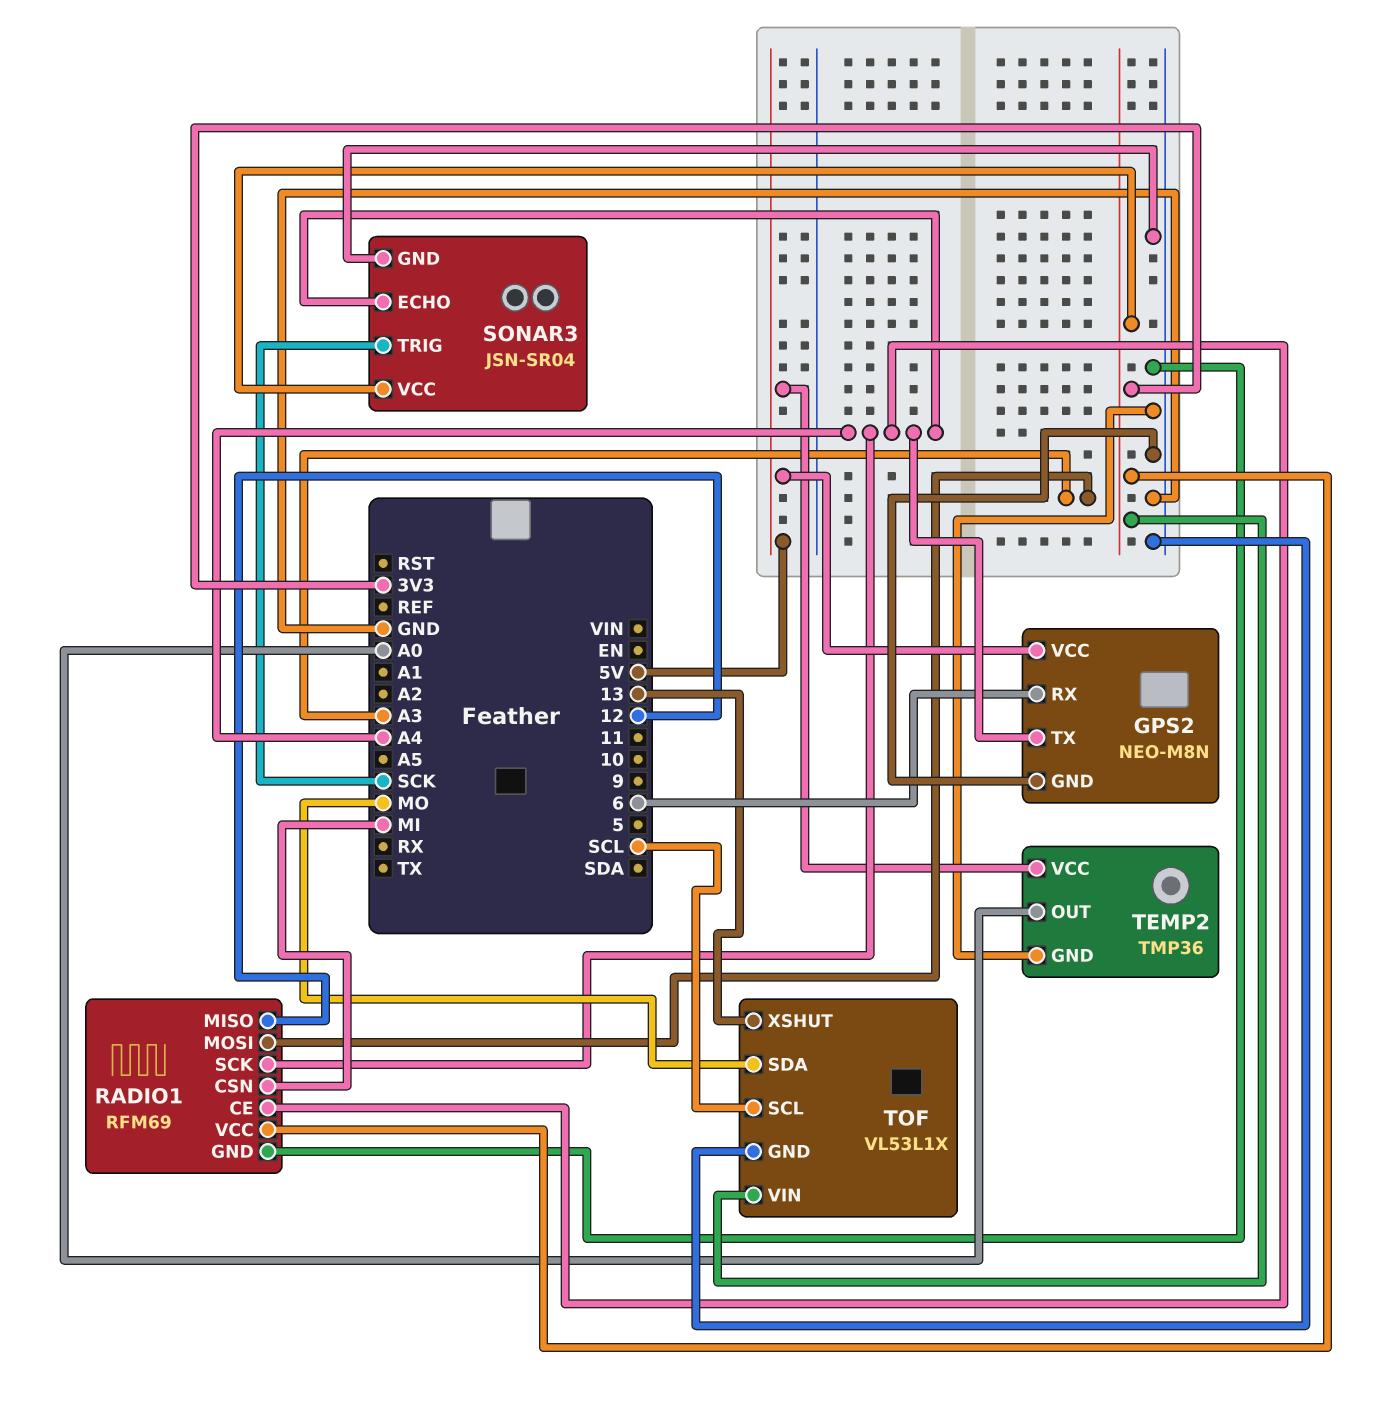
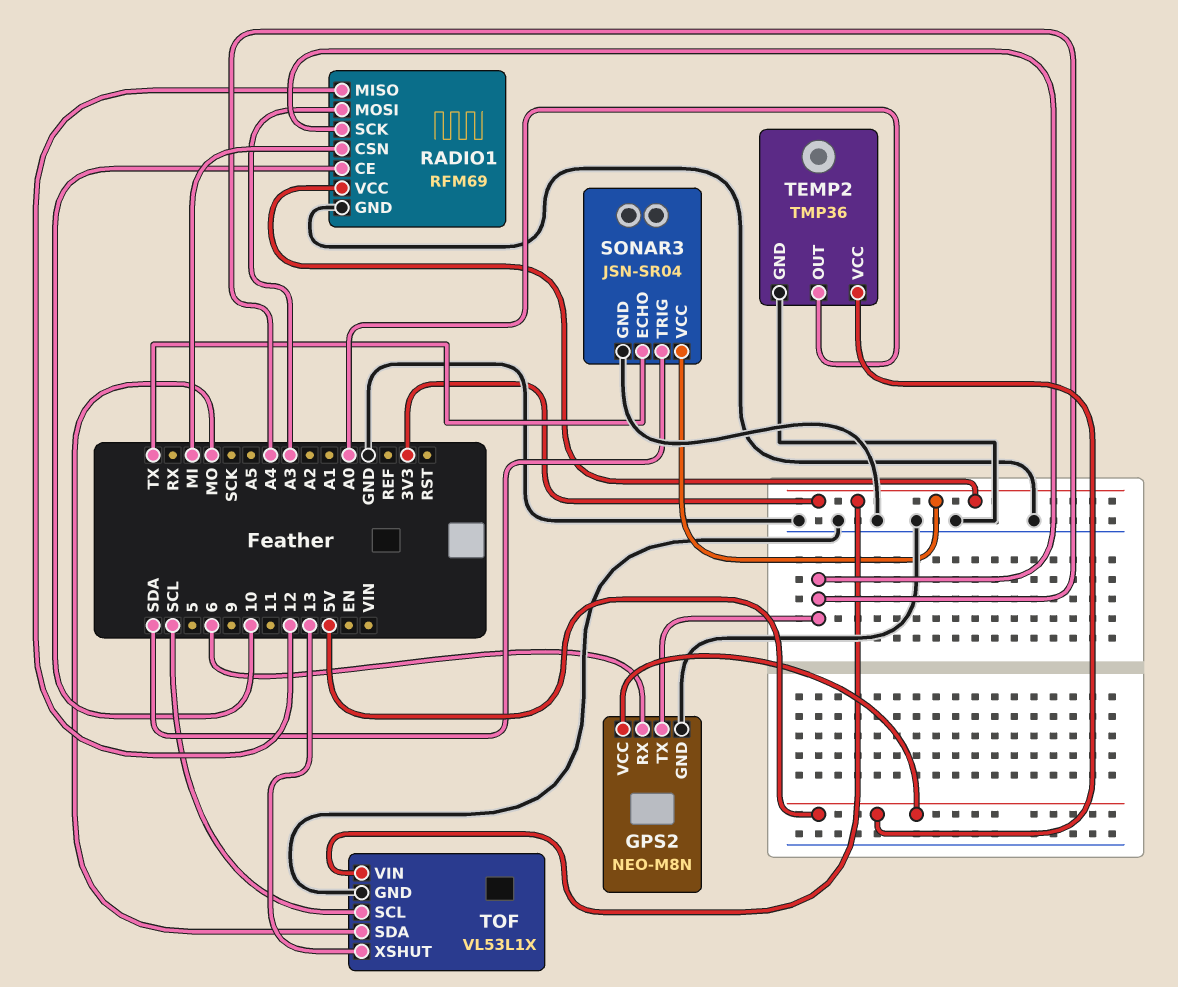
RADIO1 pin CE: A4 -> 10
SONAR3 pin ECHO: A4 -> TX
SONAR3 pin TRIG: SCK -> SDA

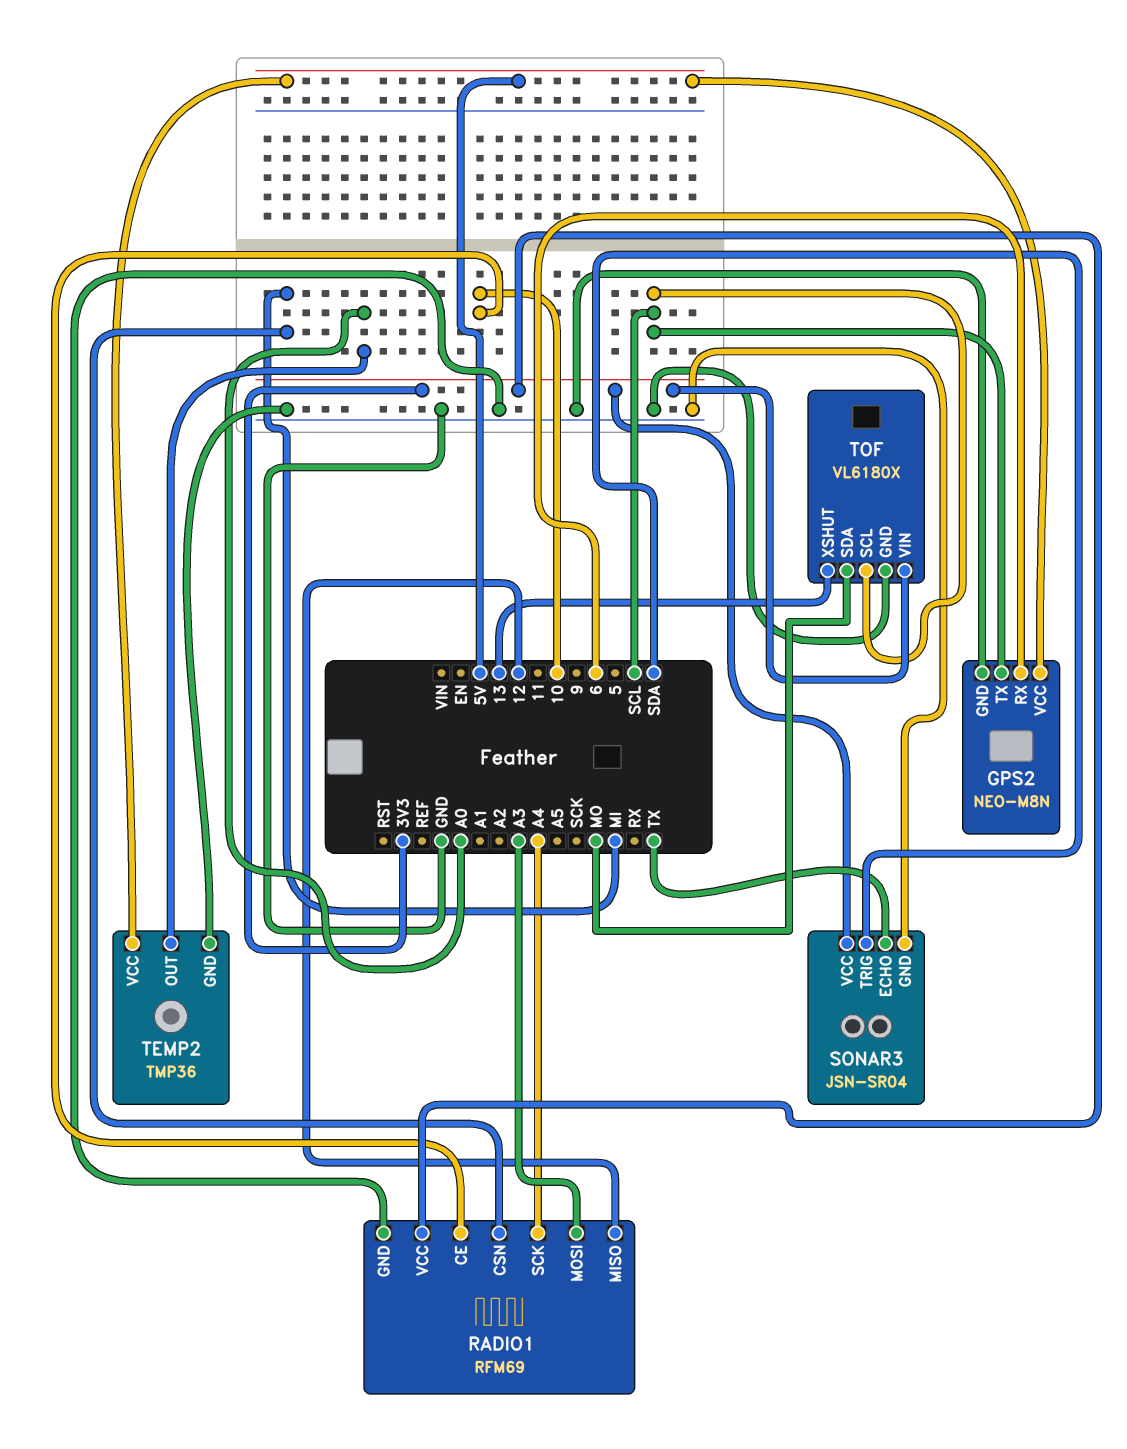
GPS2 pin TX: A4 -> SCL
TOF: VL53L1X -> VL6180X

